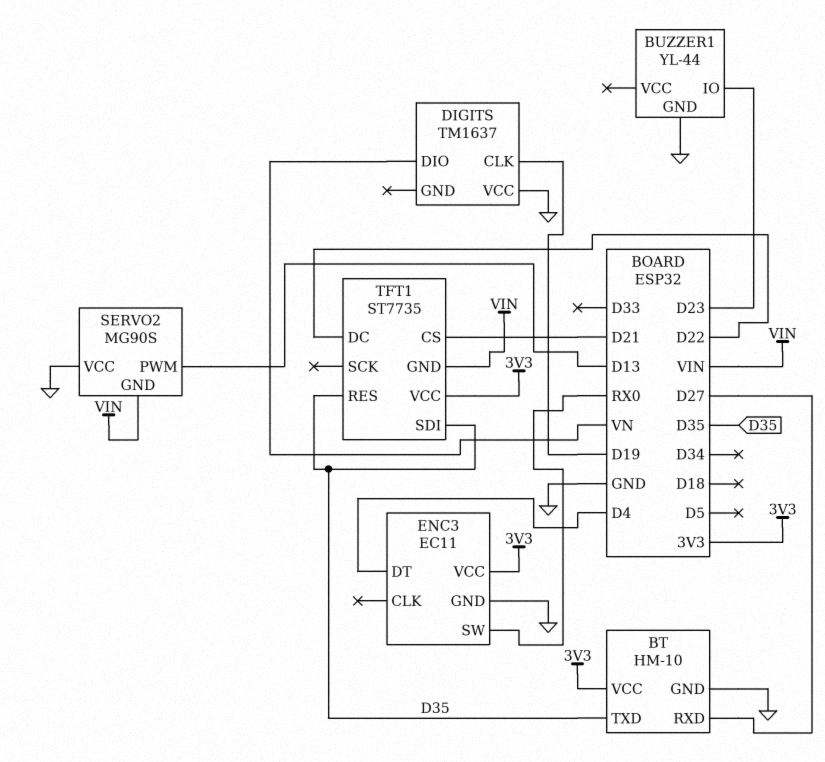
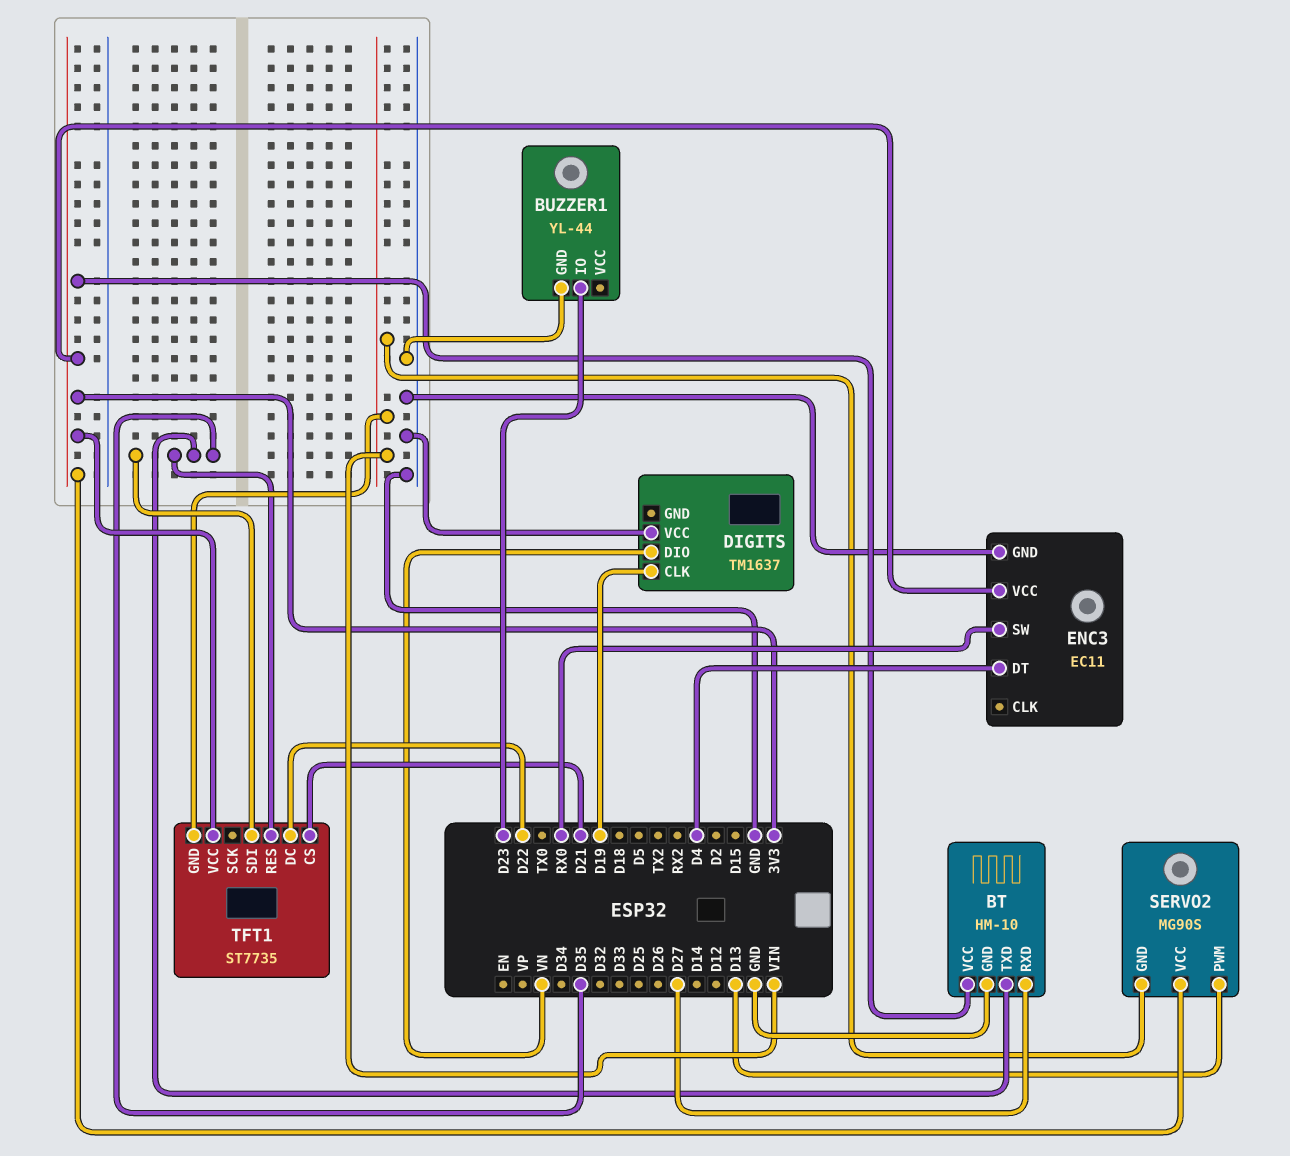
SERVO2 pin VCC: GND -> 3V3

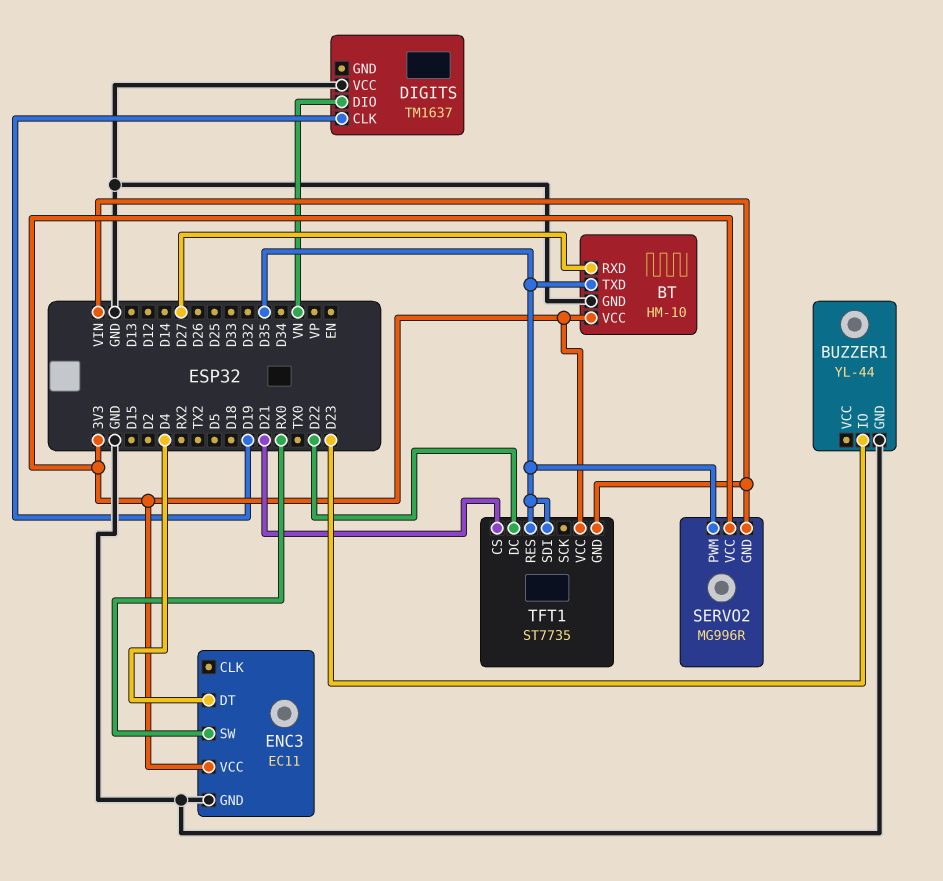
SERVO2: MG90S -> MG996R
SERVO2 pin PWM: D13 -> D35

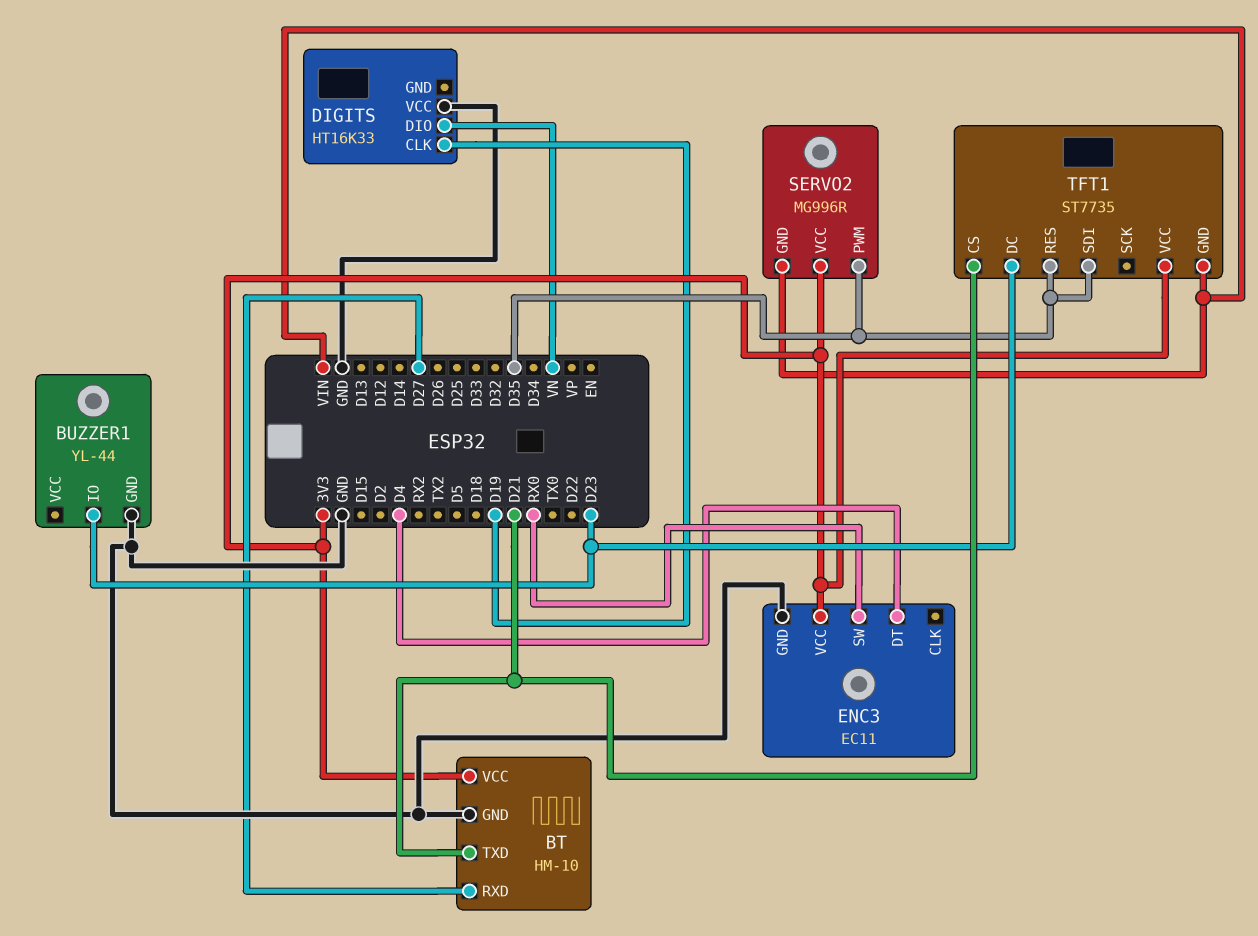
BT pin TXD: D35 -> D21
DIGITS: TM1637 -> HT16K33
TFT1 pin DC: D22 -> D23

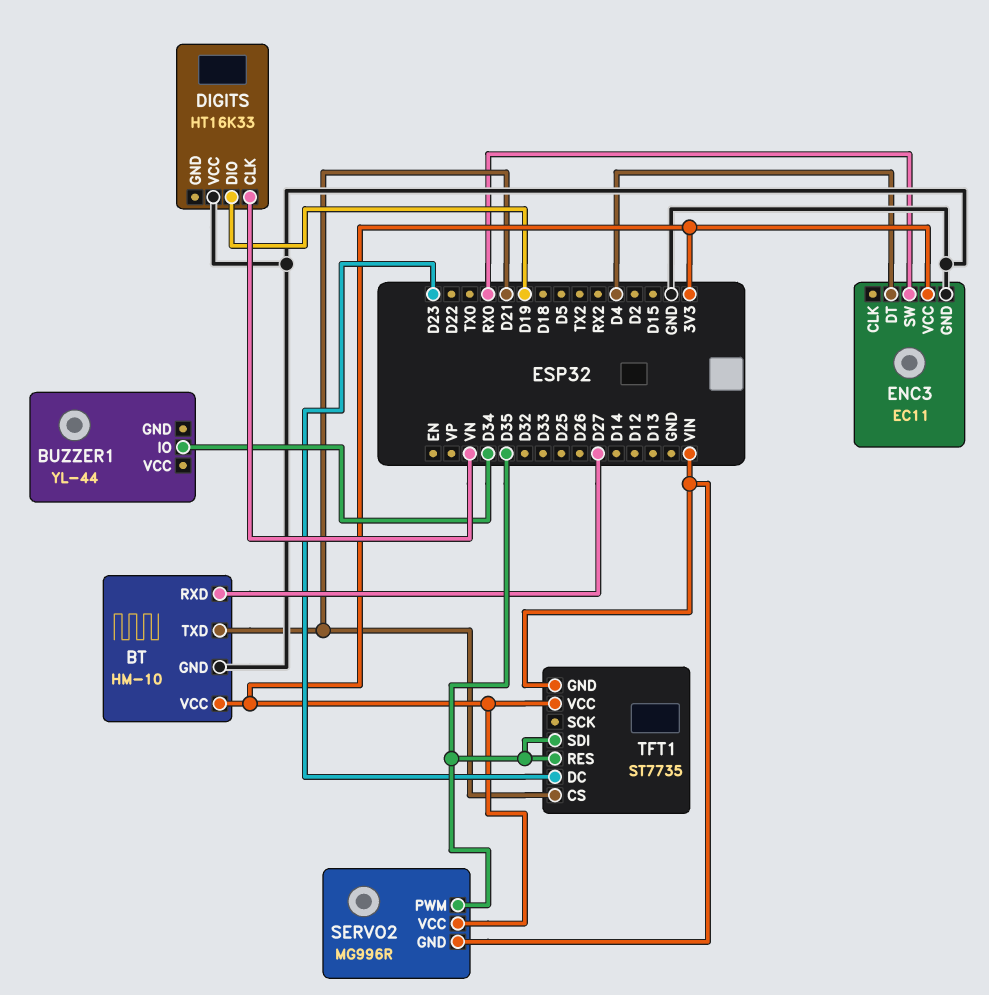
BUZZER1 pin GND: GND -> none
BUZZER1 pin IO: D23 -> D34
DIGITS pin CLK: D19 -> VN
DIGITS pin DIO: VN -> D19

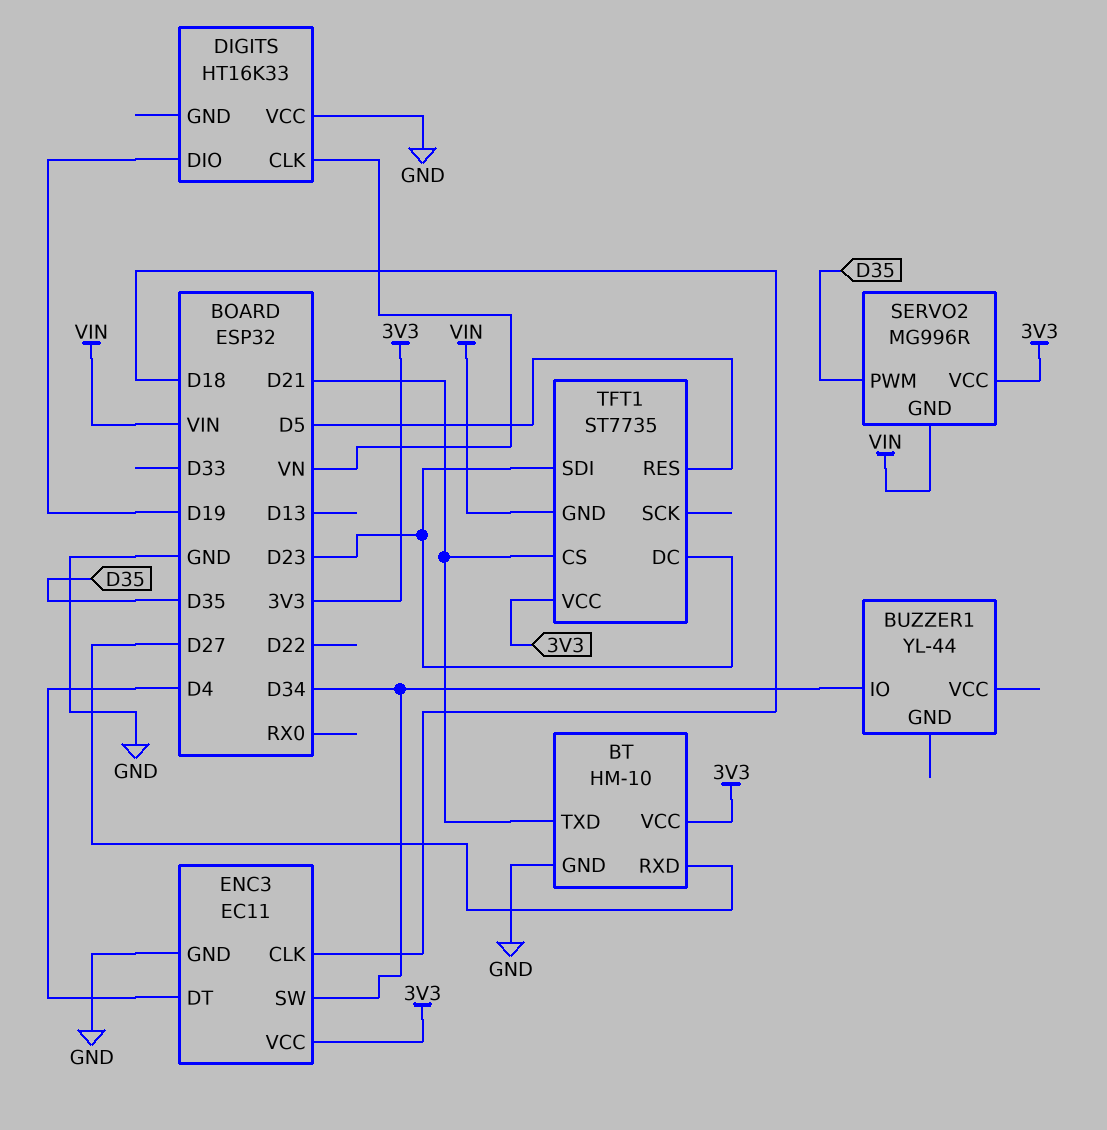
ENC3 pin CLK: none -> D18
ENC3 pin SW: RX0 -> D34
TFT1 pin RES: D35 -> D5
TFT1 pin SDI: D35 -> D23

